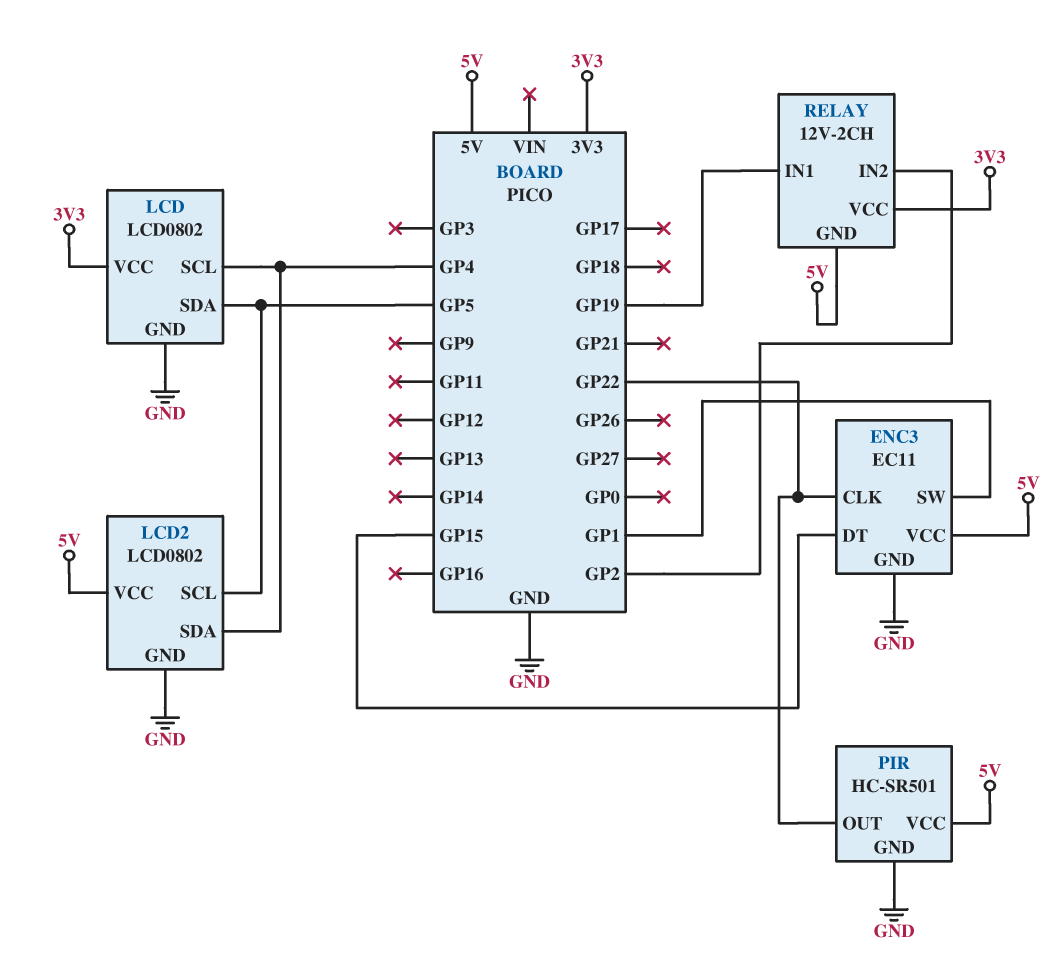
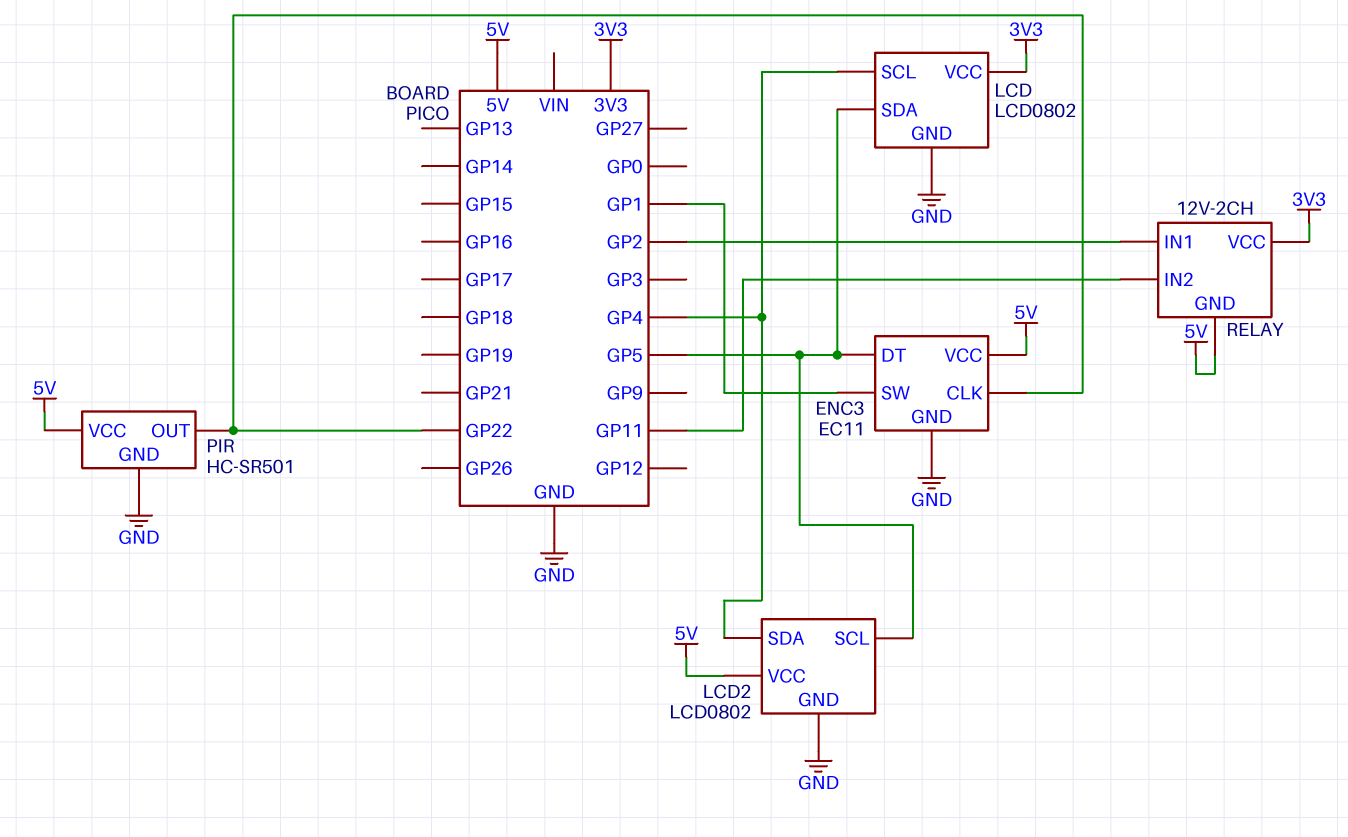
ENC3 pin DT: GP15 -> GP5
RELAY pin IN1: GP19 -> GP2
RELAY pin IN2: GP2 -> GP11

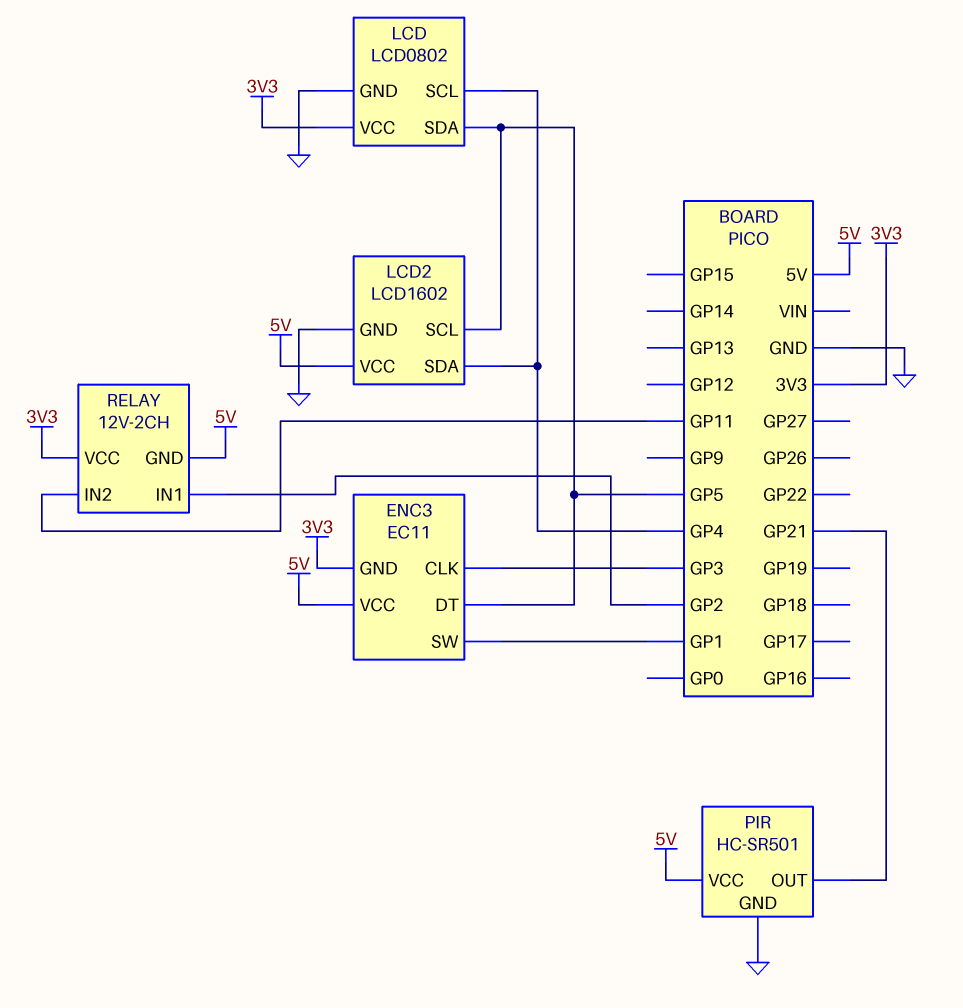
ENC3 pin CLK: GP22 -> GP3
ENC3 pin GND: GND -> 3V3
LCD2: LCD0802 -> LCD1602
PIR pin OUT: GP22 -> GP21

